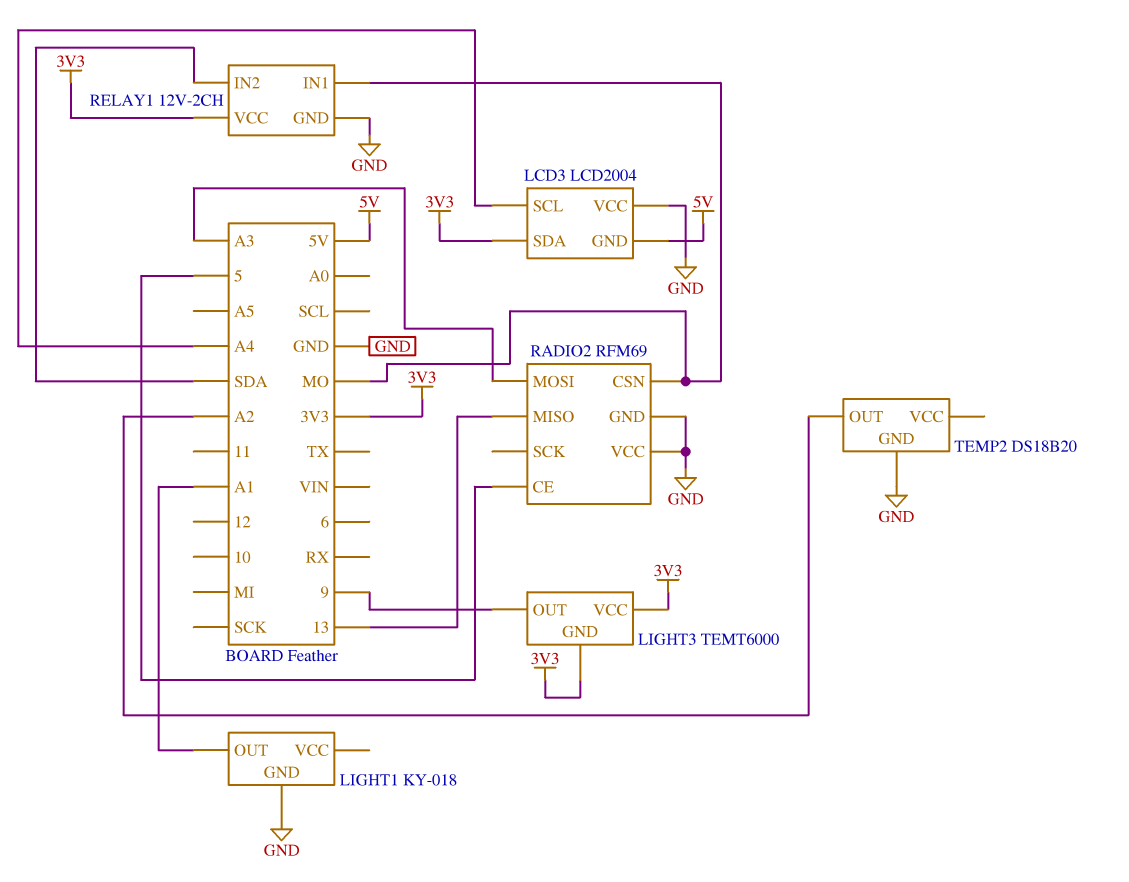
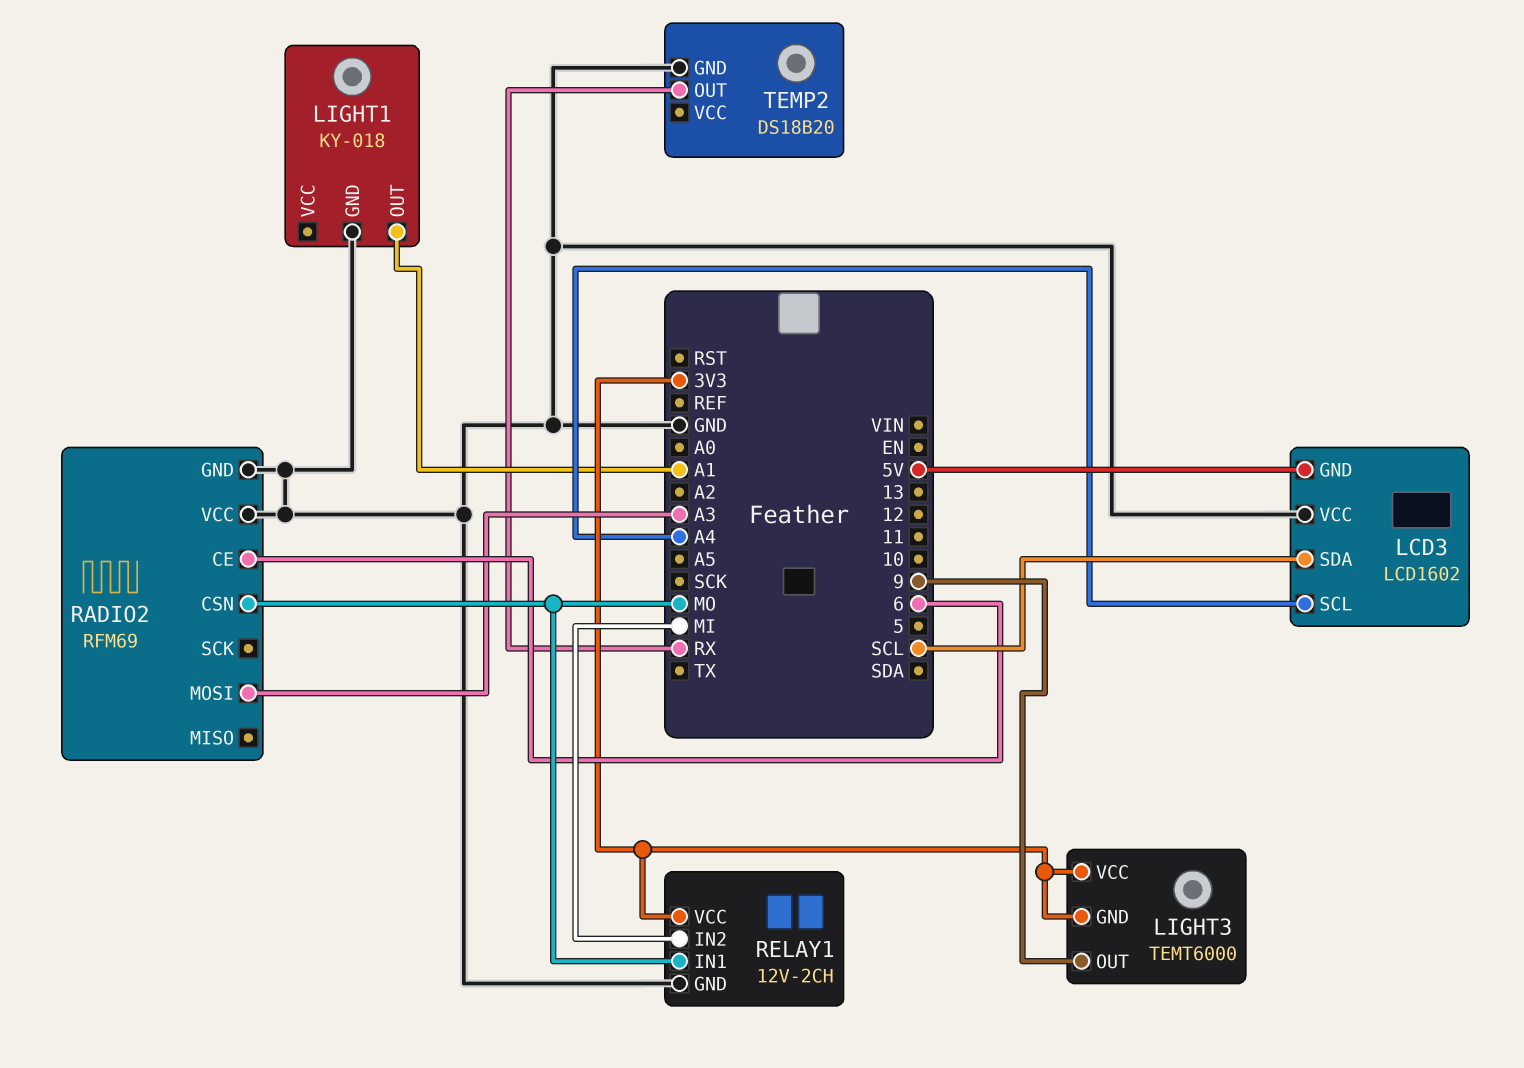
LCD3: LCD2004 -> LCD1602
LCD3 pin SDA: 3V3 -> SCL
RADIO2 pin CE: 5 -> 6
RADIO2 pin MISO: 13 -> none
RELAY1 pin IN2: SDA -> MI
TEMP2 pin OUT: A2 -> RX

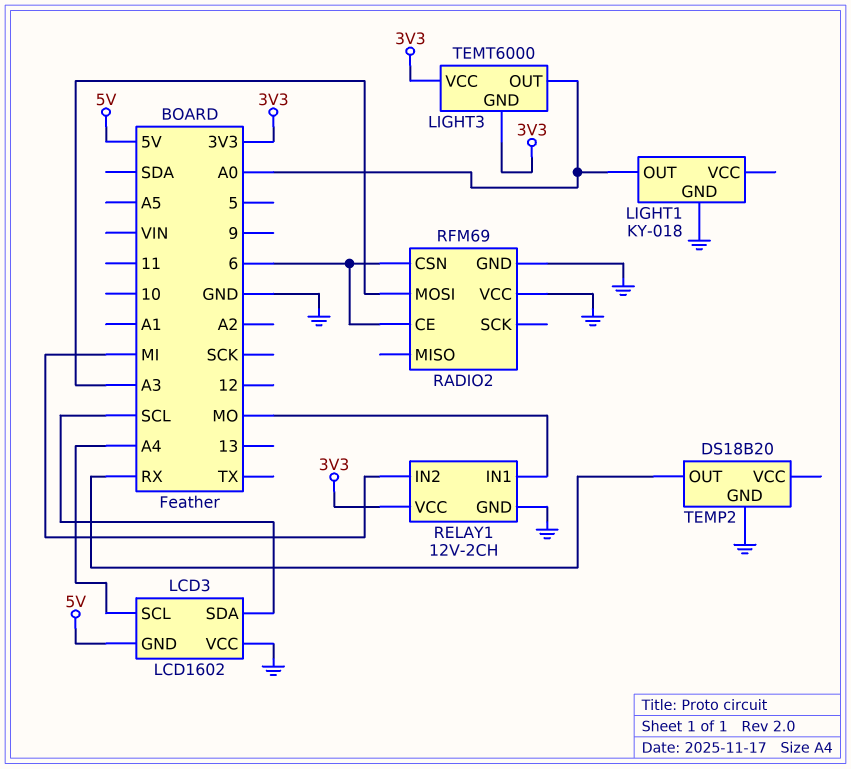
LIGHT1 pin OUT: A1 -> A0
LIGHT3 pin OUT: 9 -> A0
RADIO2 pin CSN: MO -> 6

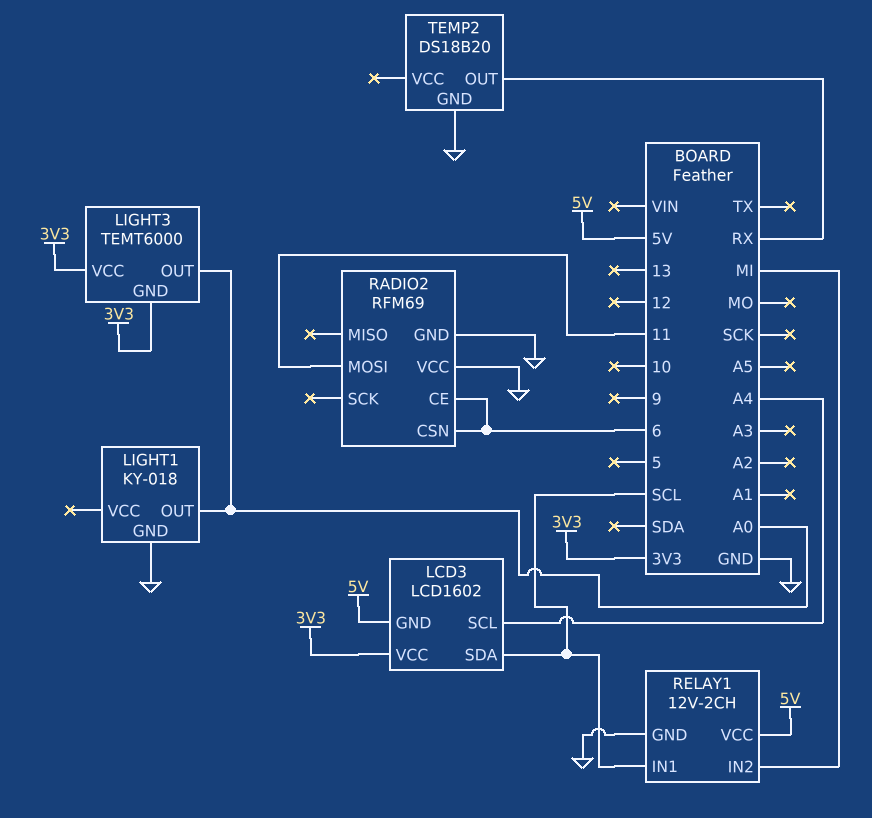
LCD3 pin VCC: GND -> 3V3
RADIO2 pin MOSI: A3 -> 11
RELAY1 pin IN1: MO -> SCL
RELAY1 pin VCC: 3V3 -> 5V

